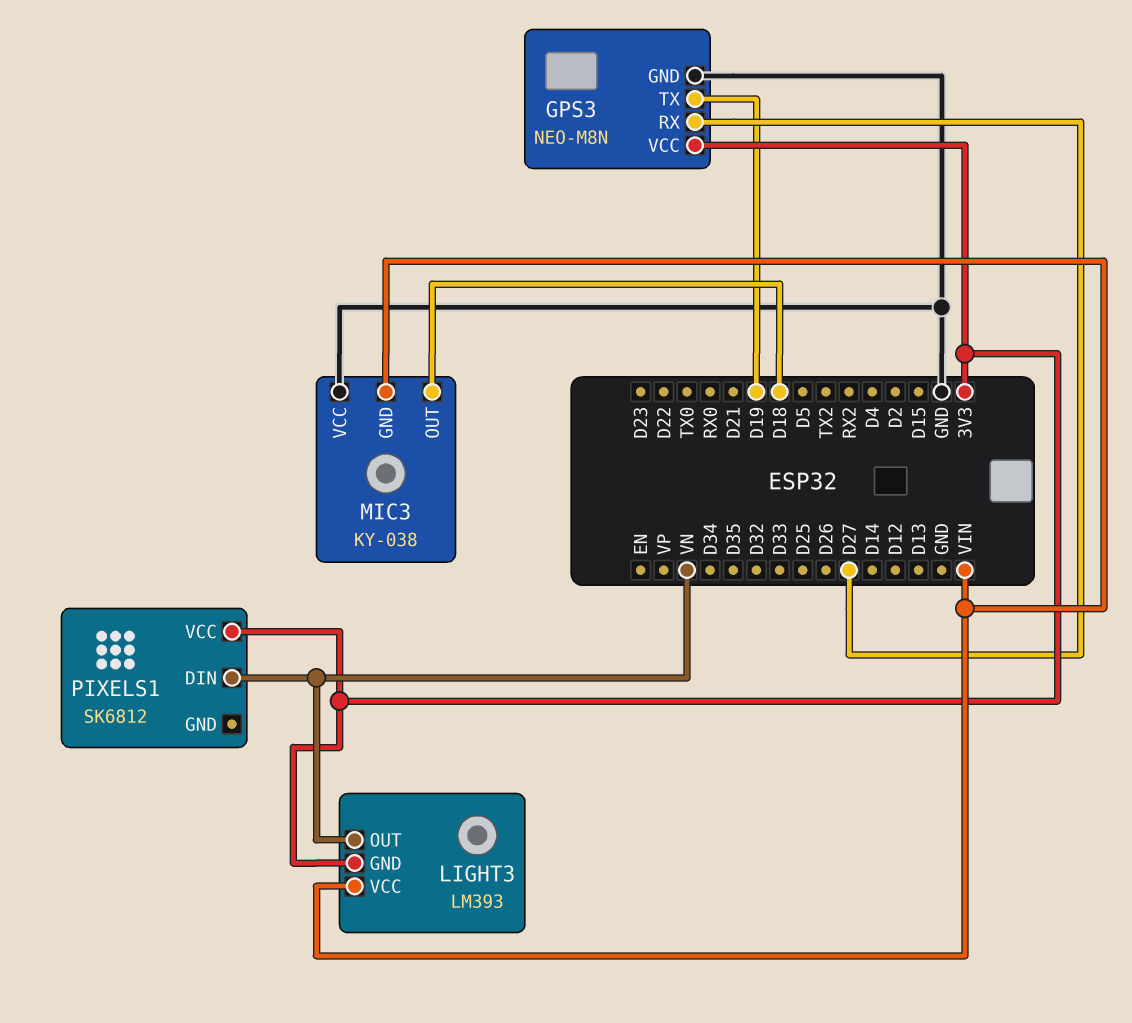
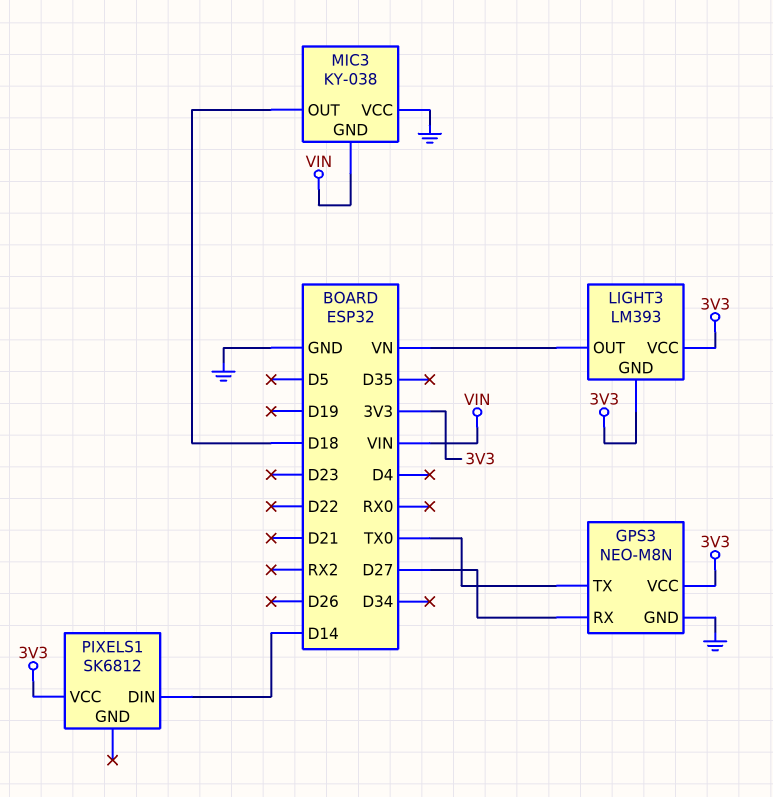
GPS3 pin TX: D19 -> TX0
LIGHT3 pin VCC: VIN -> 3V3
PIXELS1 pin DIN: VN -> D14

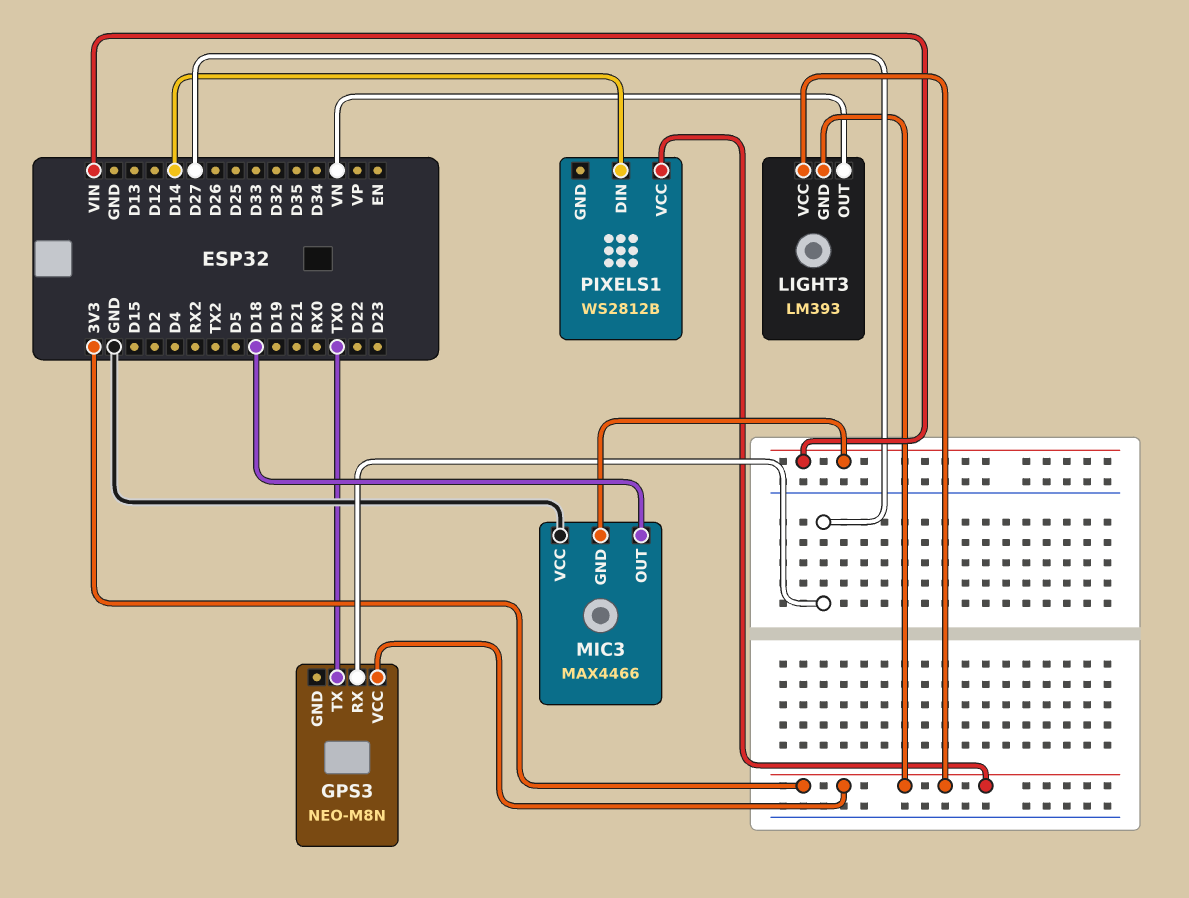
GPS3 pin GND: GND -> none
MIC3: KY-038 -> MAX4466
PIXELS1: SK6812 -> WS2812B

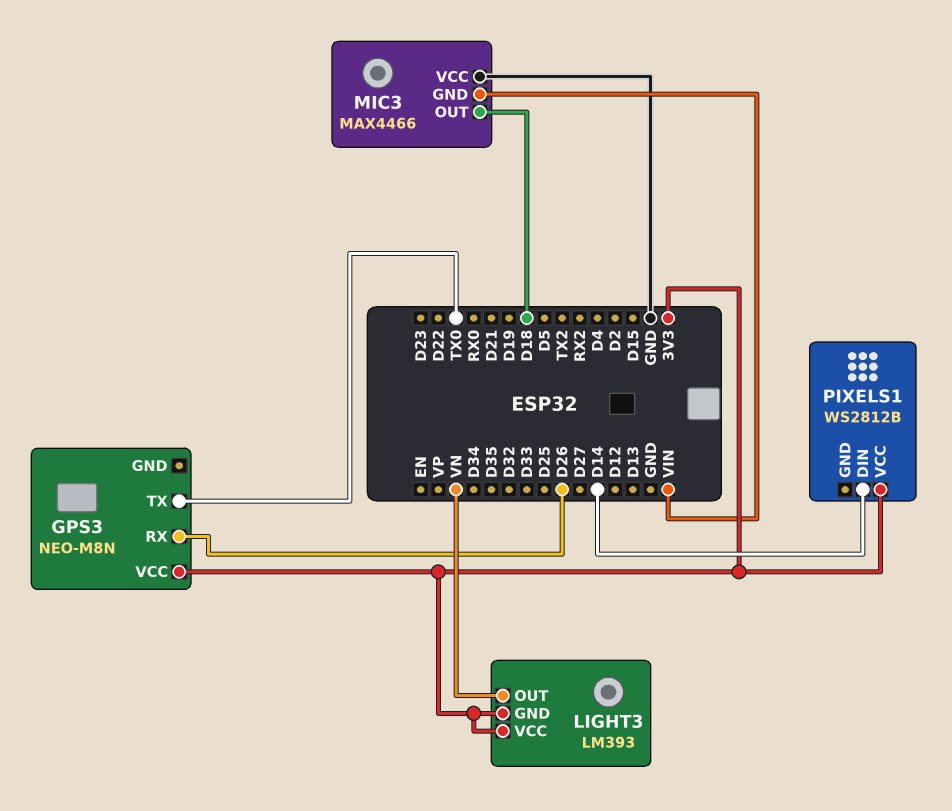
GPS3 pin RX: D27 -> D26

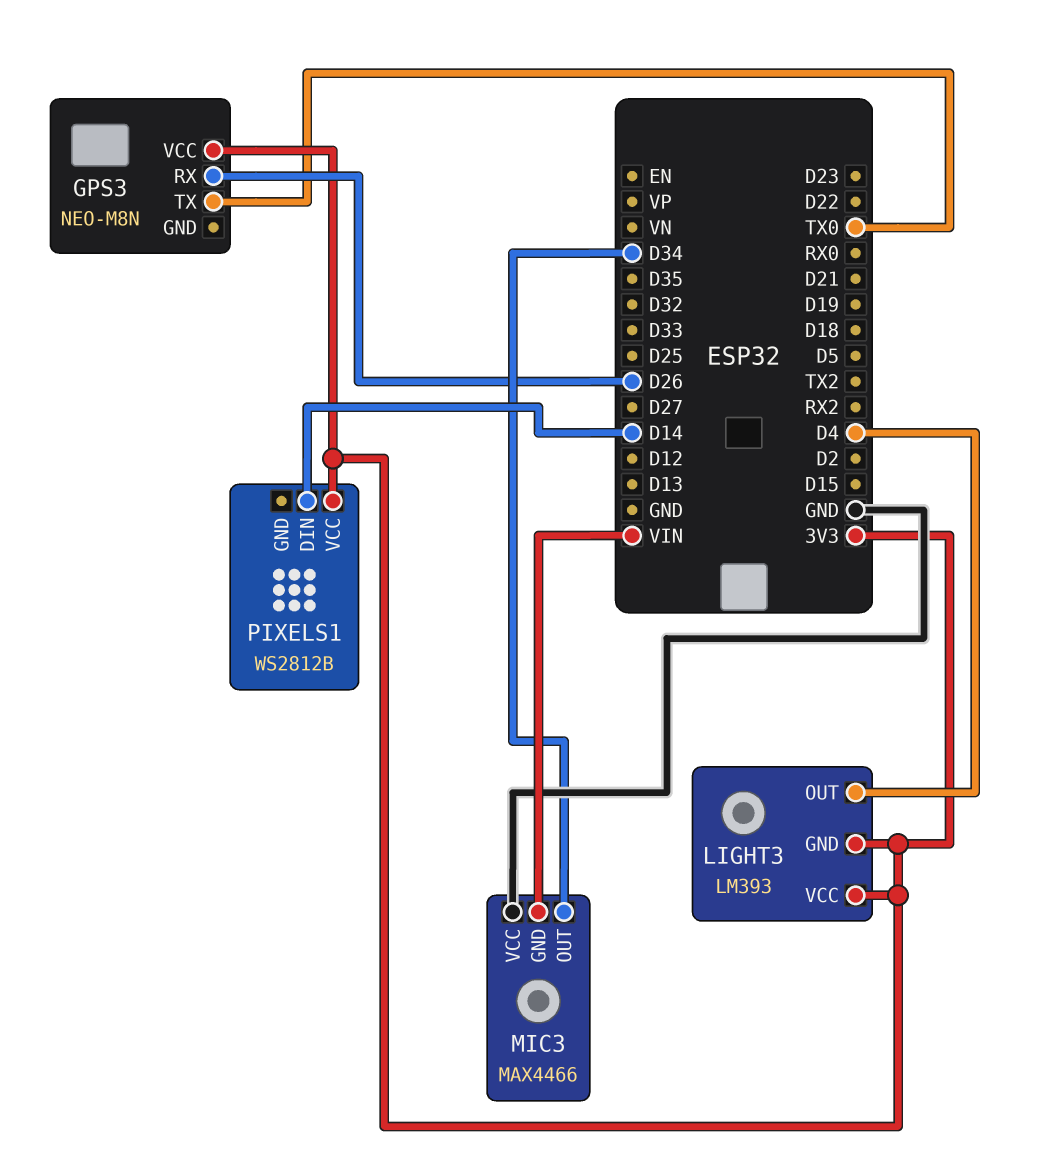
LIGHT3 pin OUT: VN -> D4
MIC3 pin OUT: D18 -> D34

